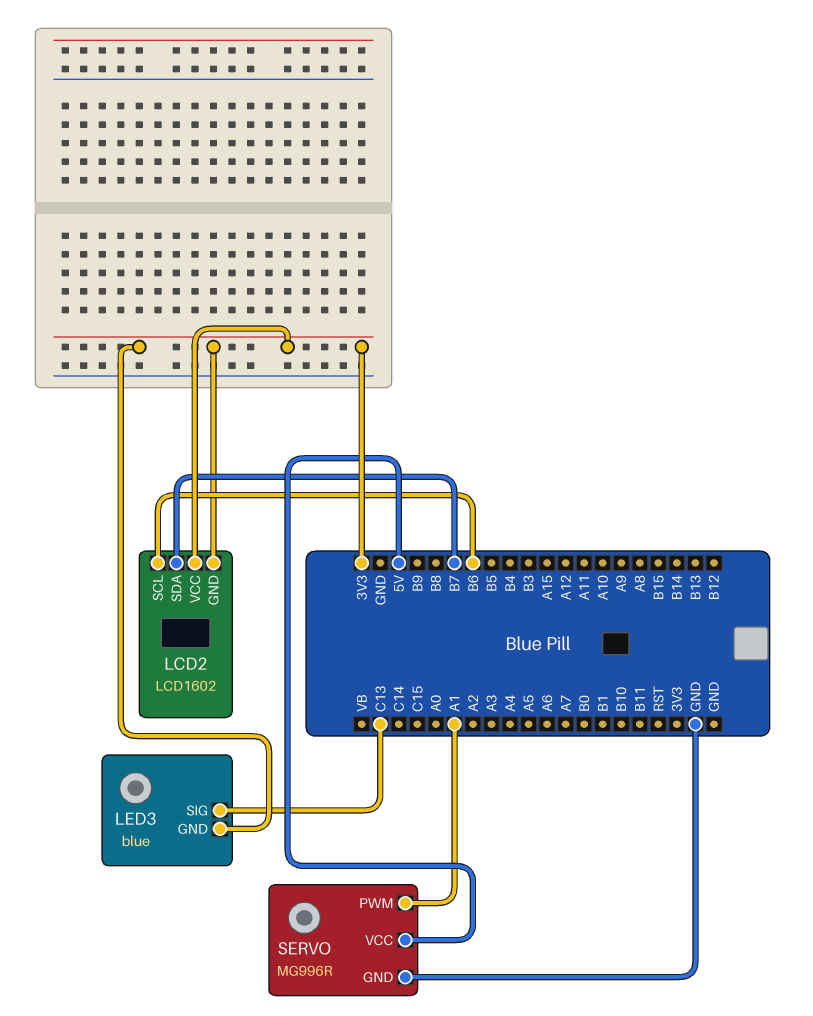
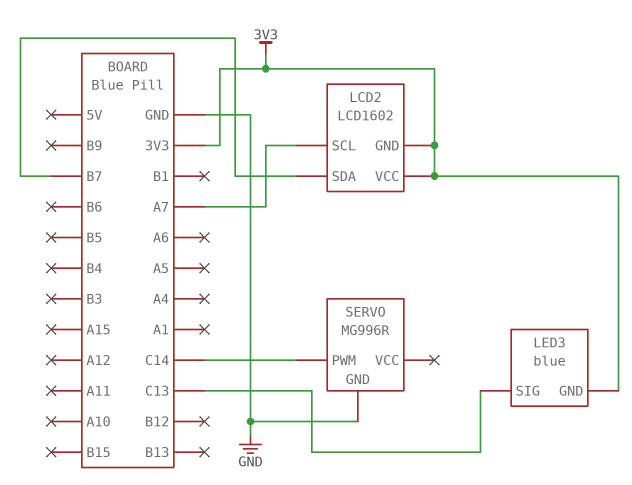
LCD2 pin SCL: B6 -> A7
SERVO pin PWM: A1 -> C14
SERVO pin VCC: 5V -> none

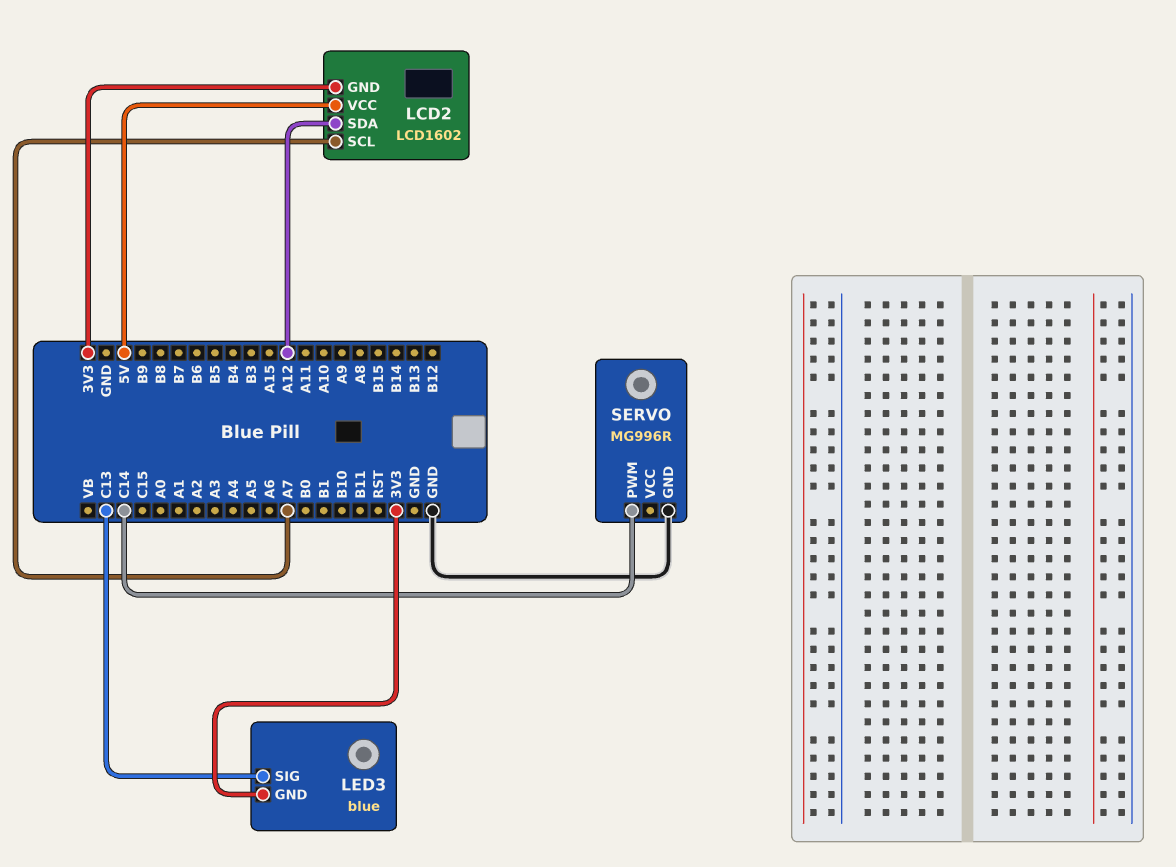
LCD2 pin SDA: B7 -> A12
LCD2 pin VCC: 3V3 -> 5V

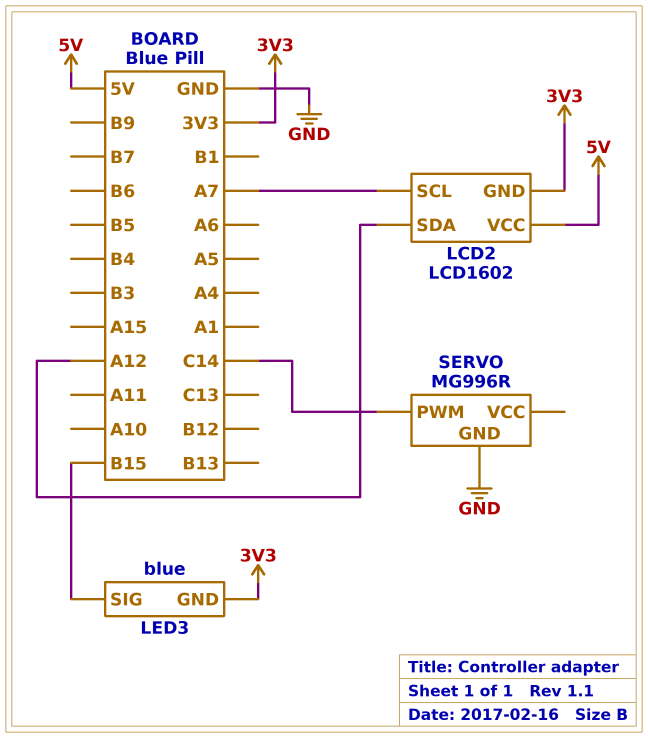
LED3 pin SIG: C13 -> B15

